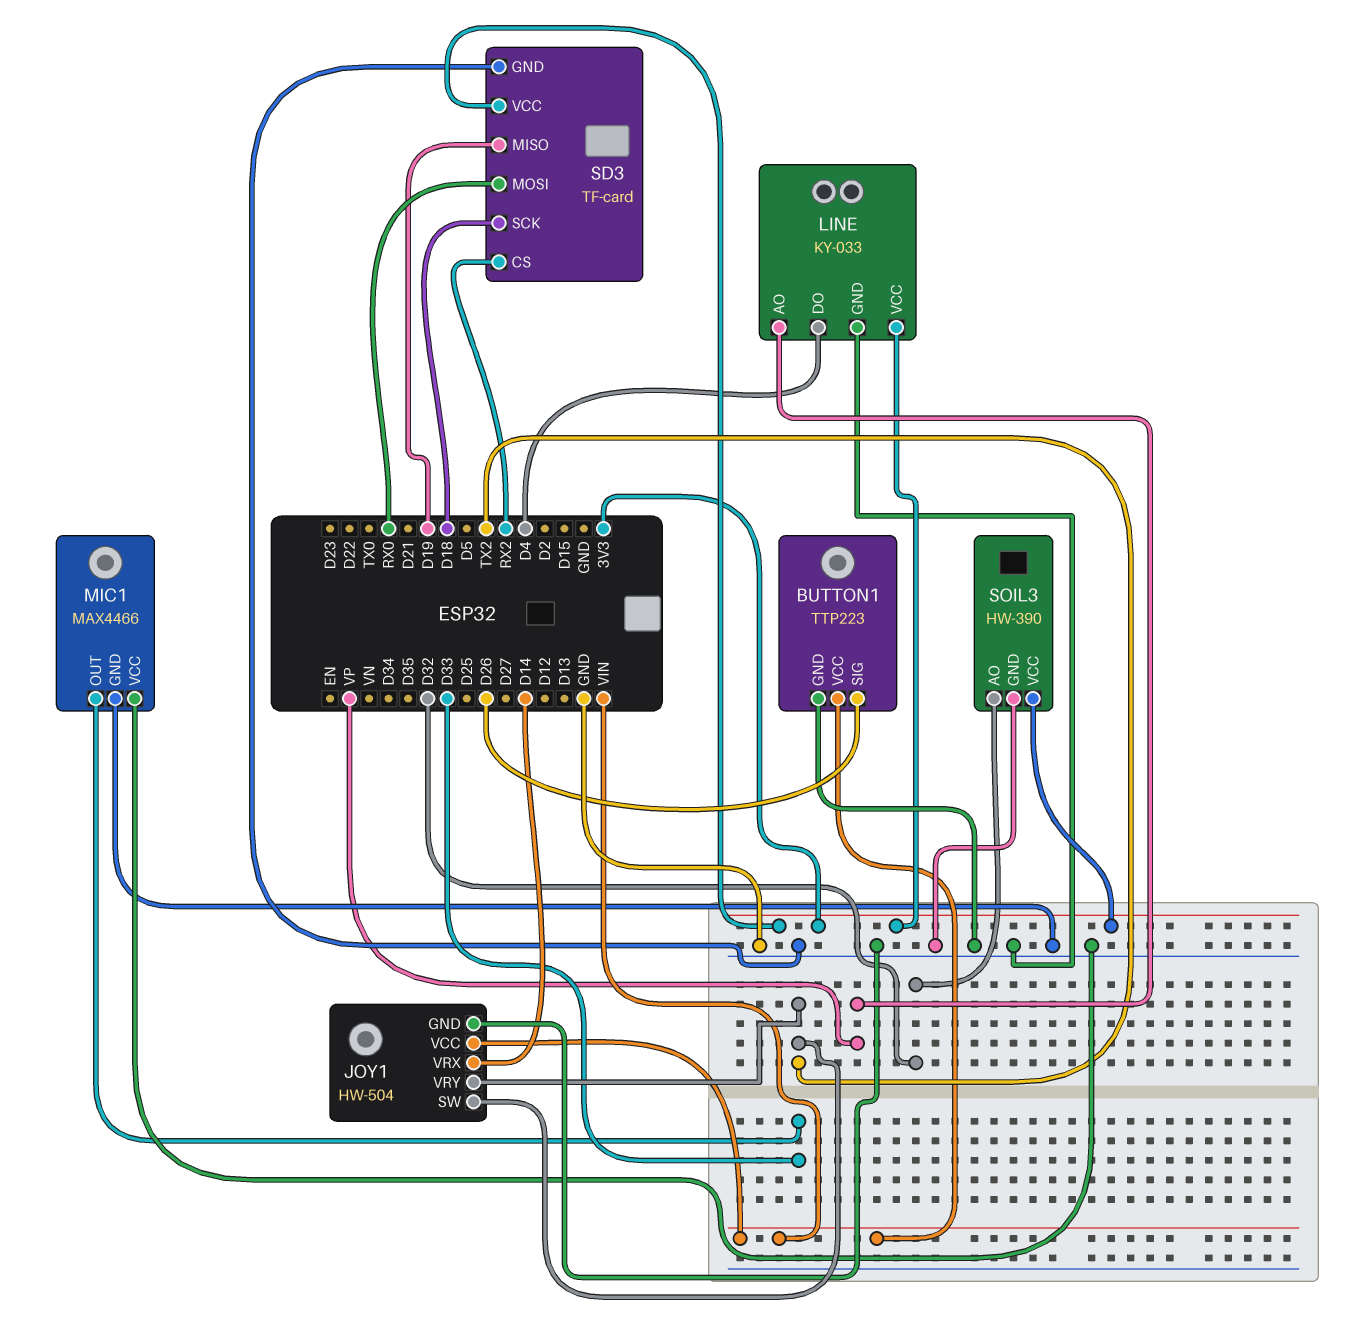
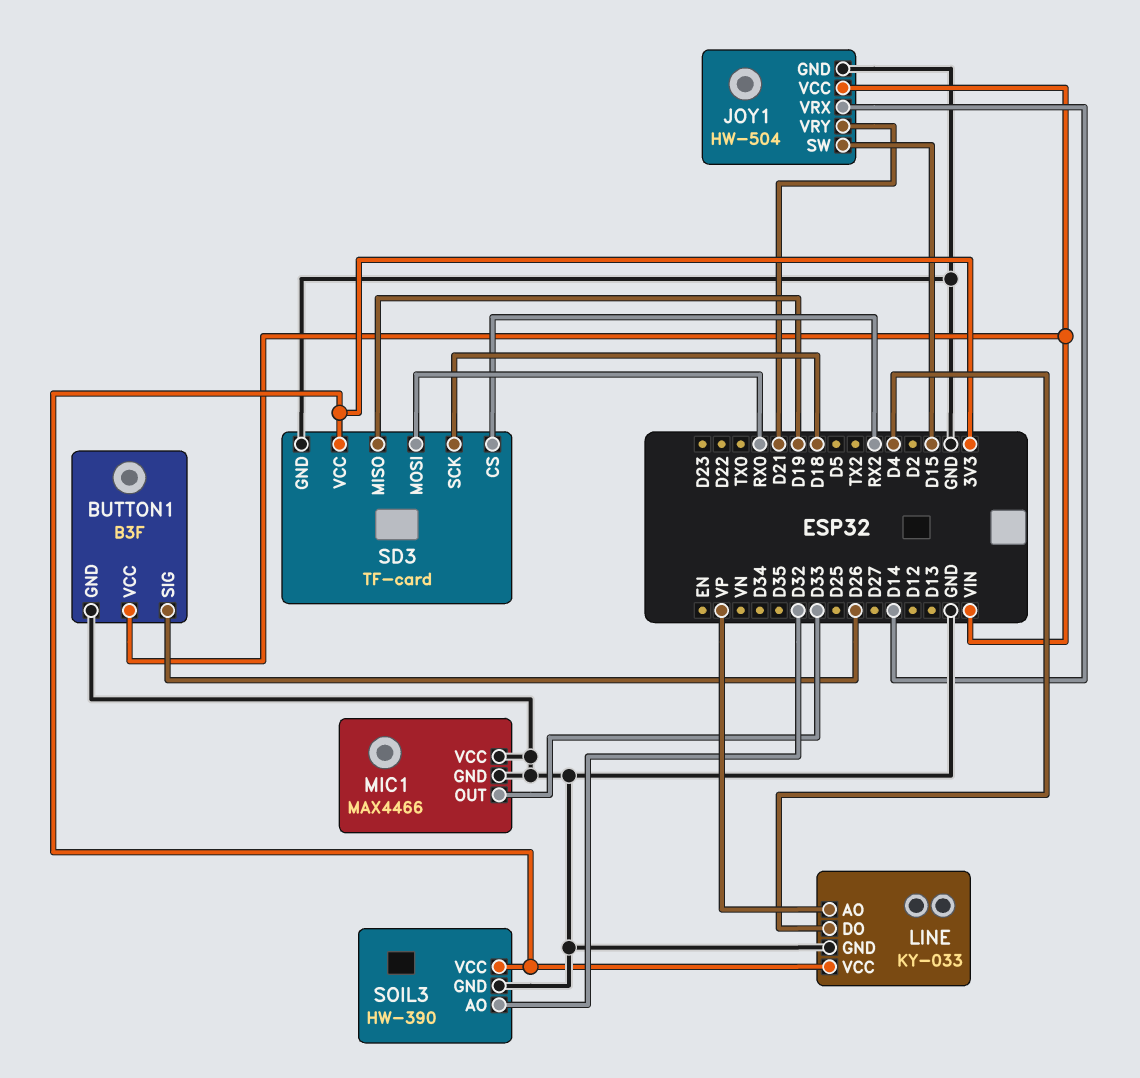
BUTTON1: TTP223 -> B3F
JOY1 pin SW: TX2 -> D15
JOY1 pin VRY: TX2 -> D21

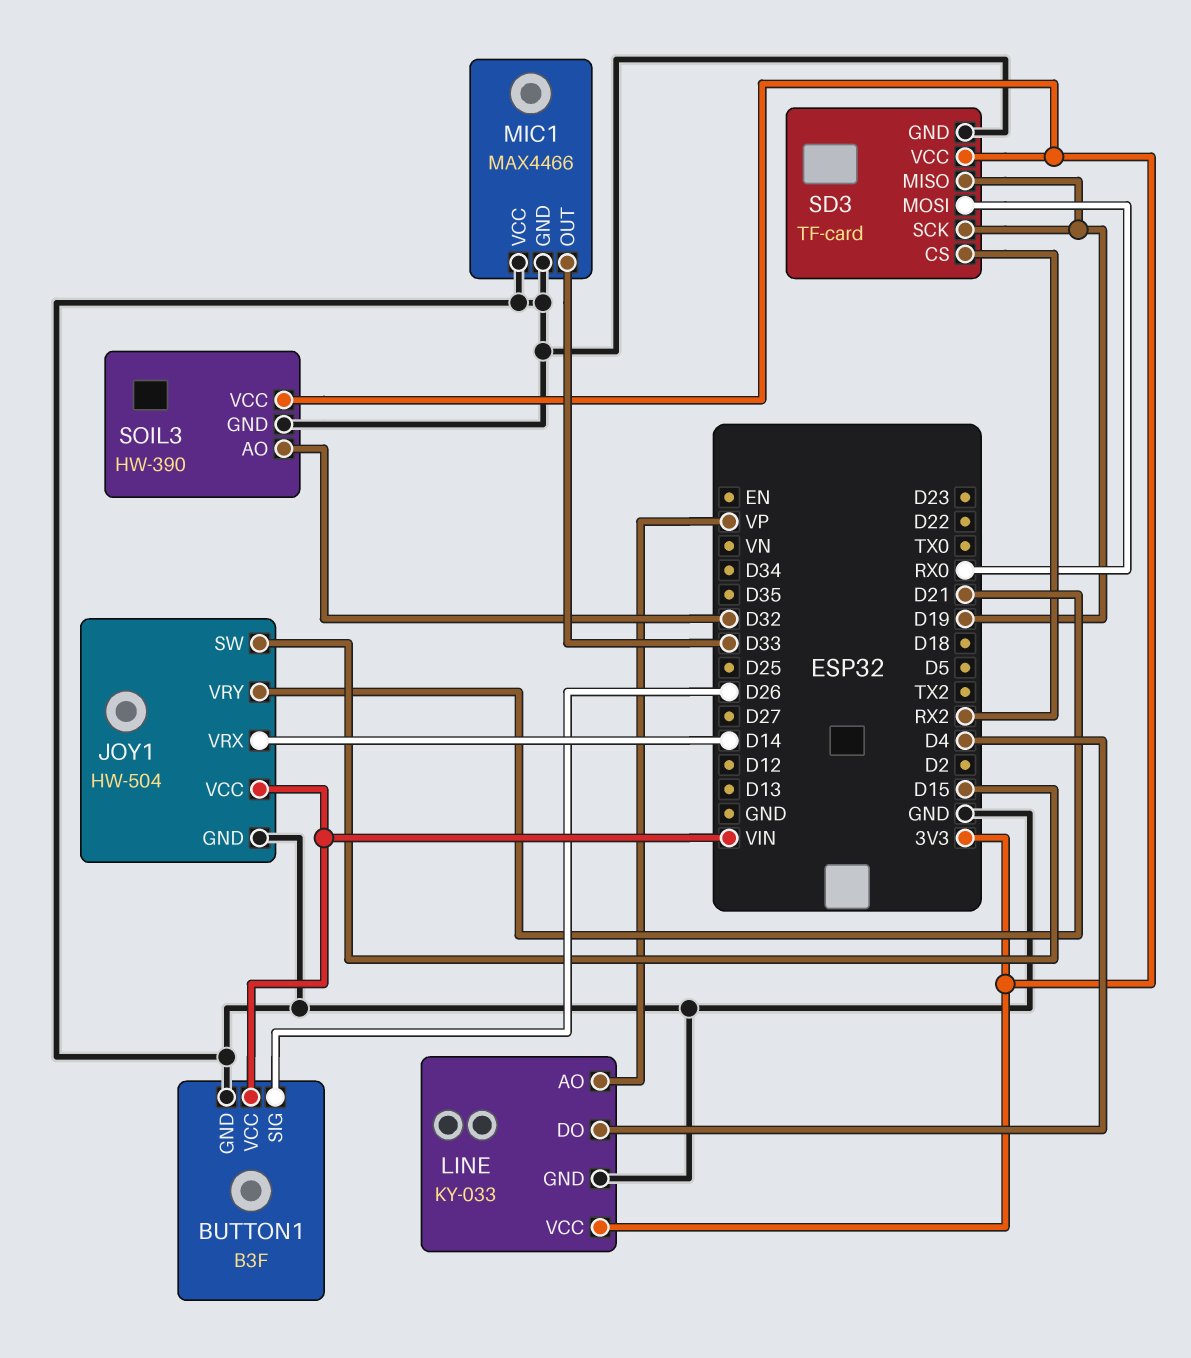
SD3 pin SCK: D18 -> D19

